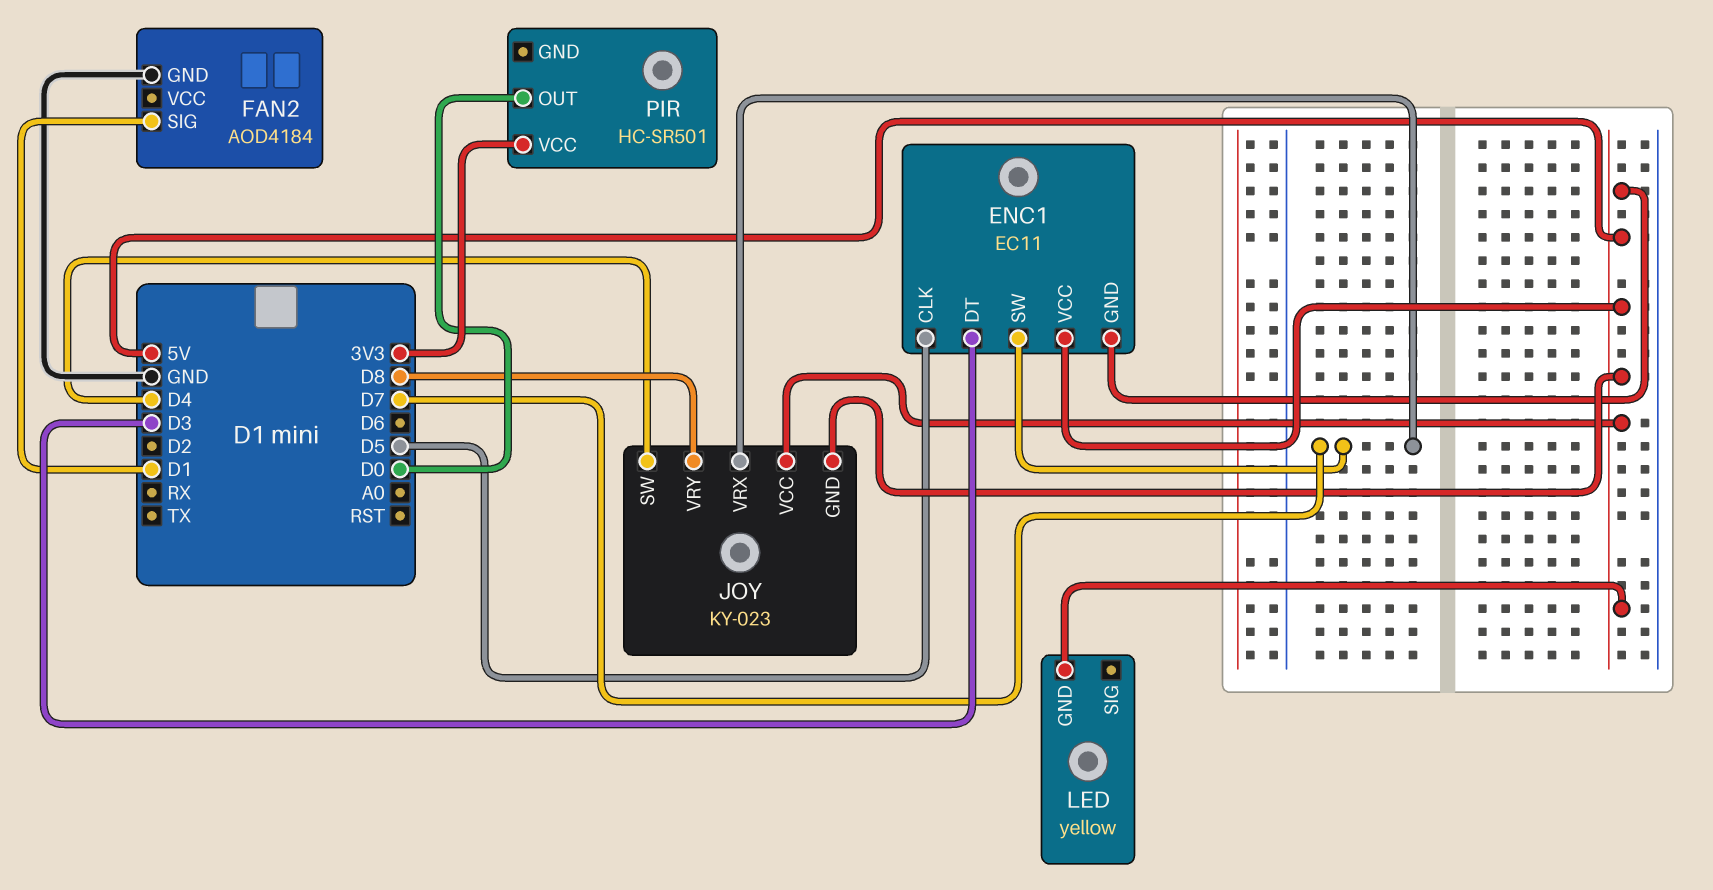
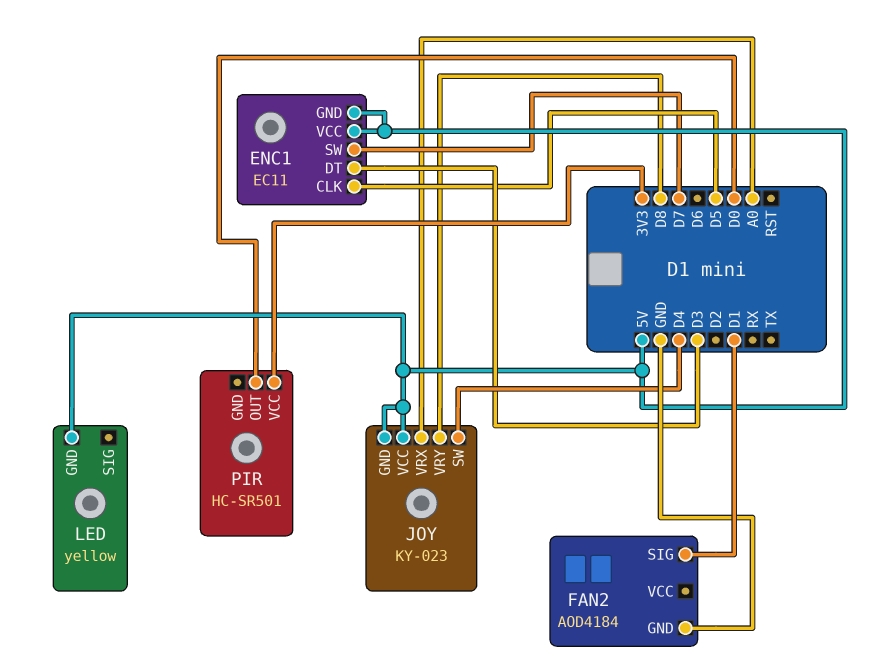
JOY pin VRX: D7 -> A0

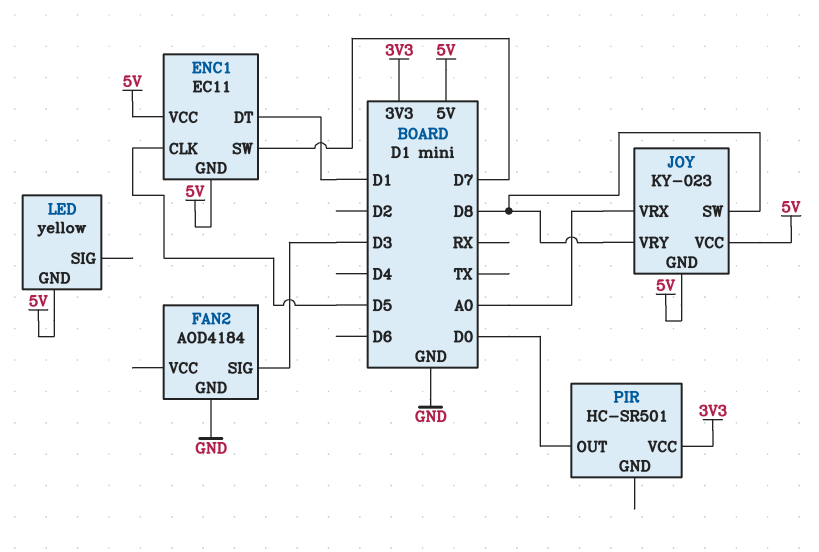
ENC1 pin DT: D3 -> D1
FAN2 pin SIG: D1 -> D3
JOY pin SW: D4 -> D8

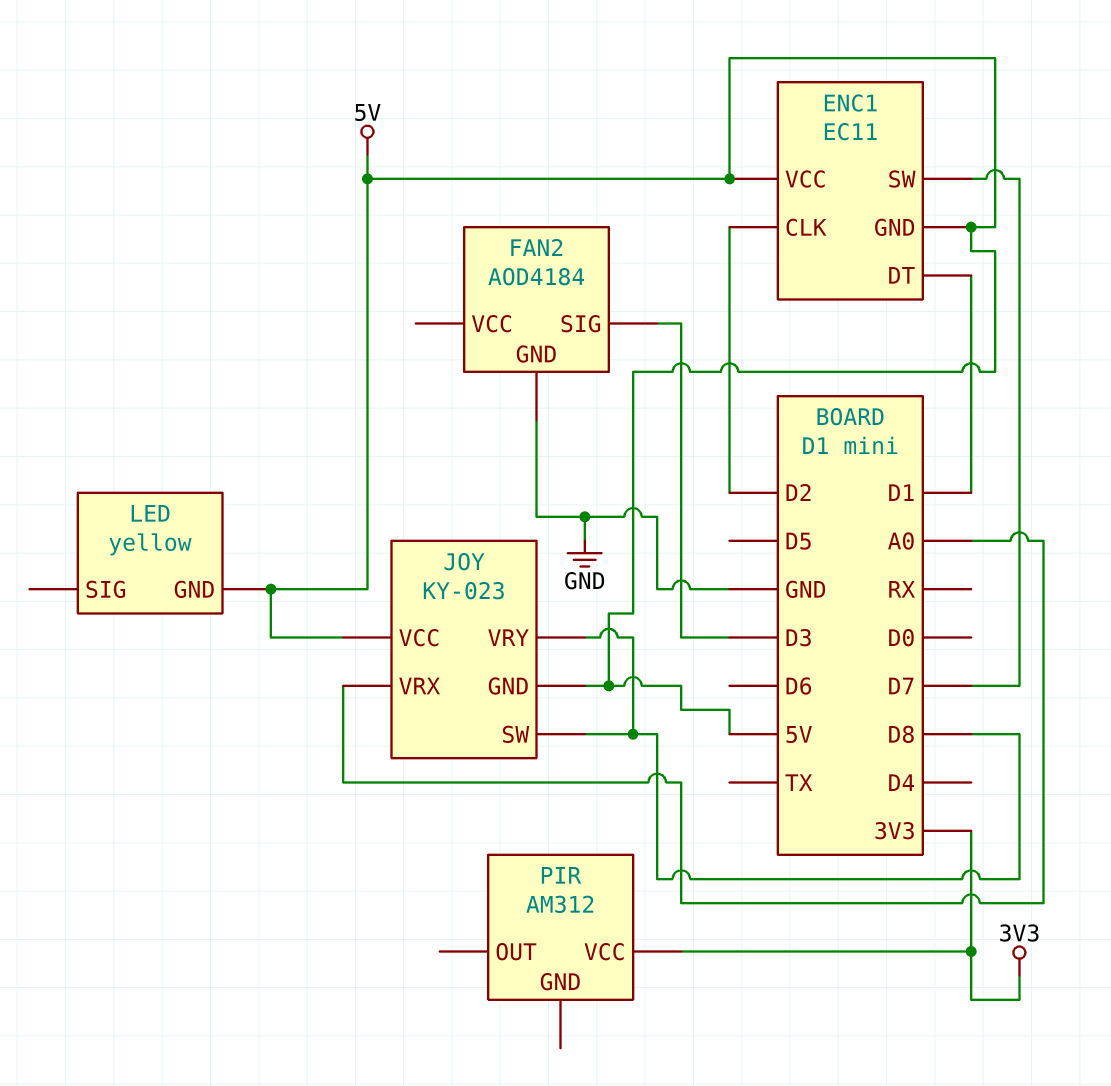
ENC1 pin CLK: D5 -> D2
PIR: HC-SR501 -> AM312
PIR pin OUT: D0 -> none

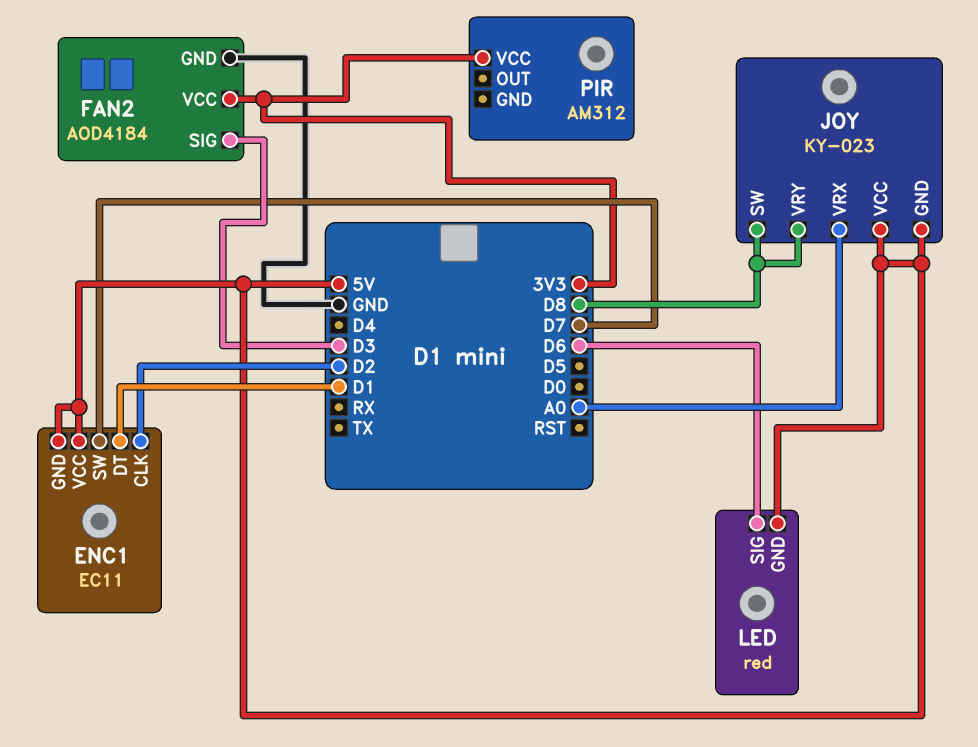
FAN2 pin VCC: none -> 3V3
LED: yellow -> red
LED pin SIG: none -> D6

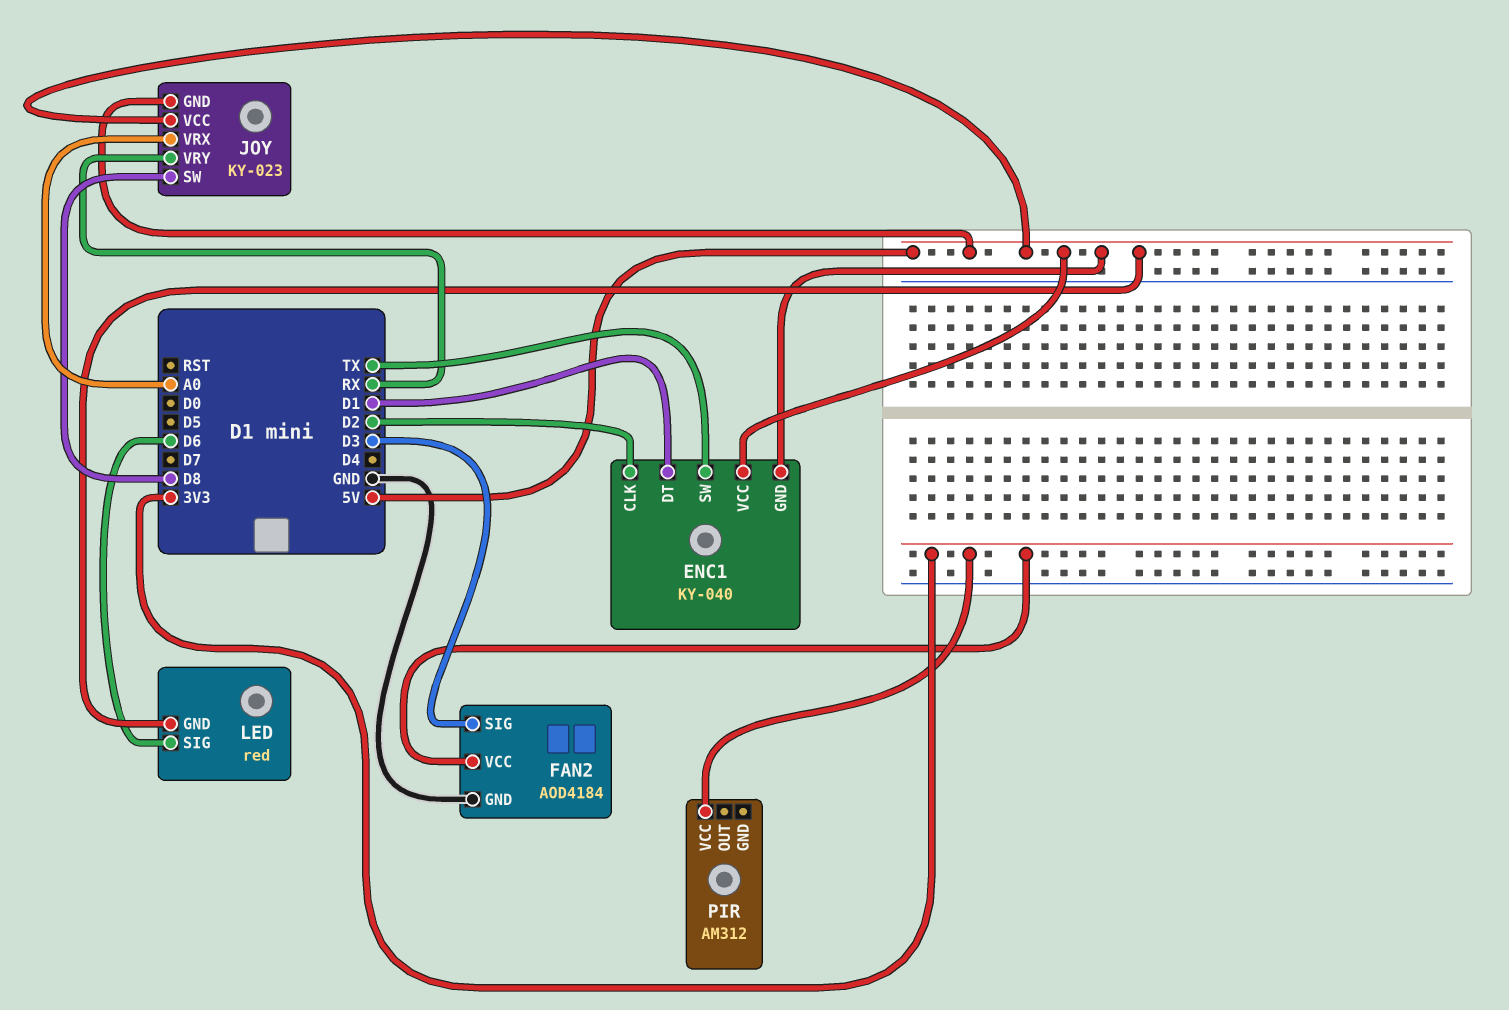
ENC1: EC11 -> KY-040
ENC1 pin SW: D7 -> TX
JOY pin VRY: D8 -> RX

